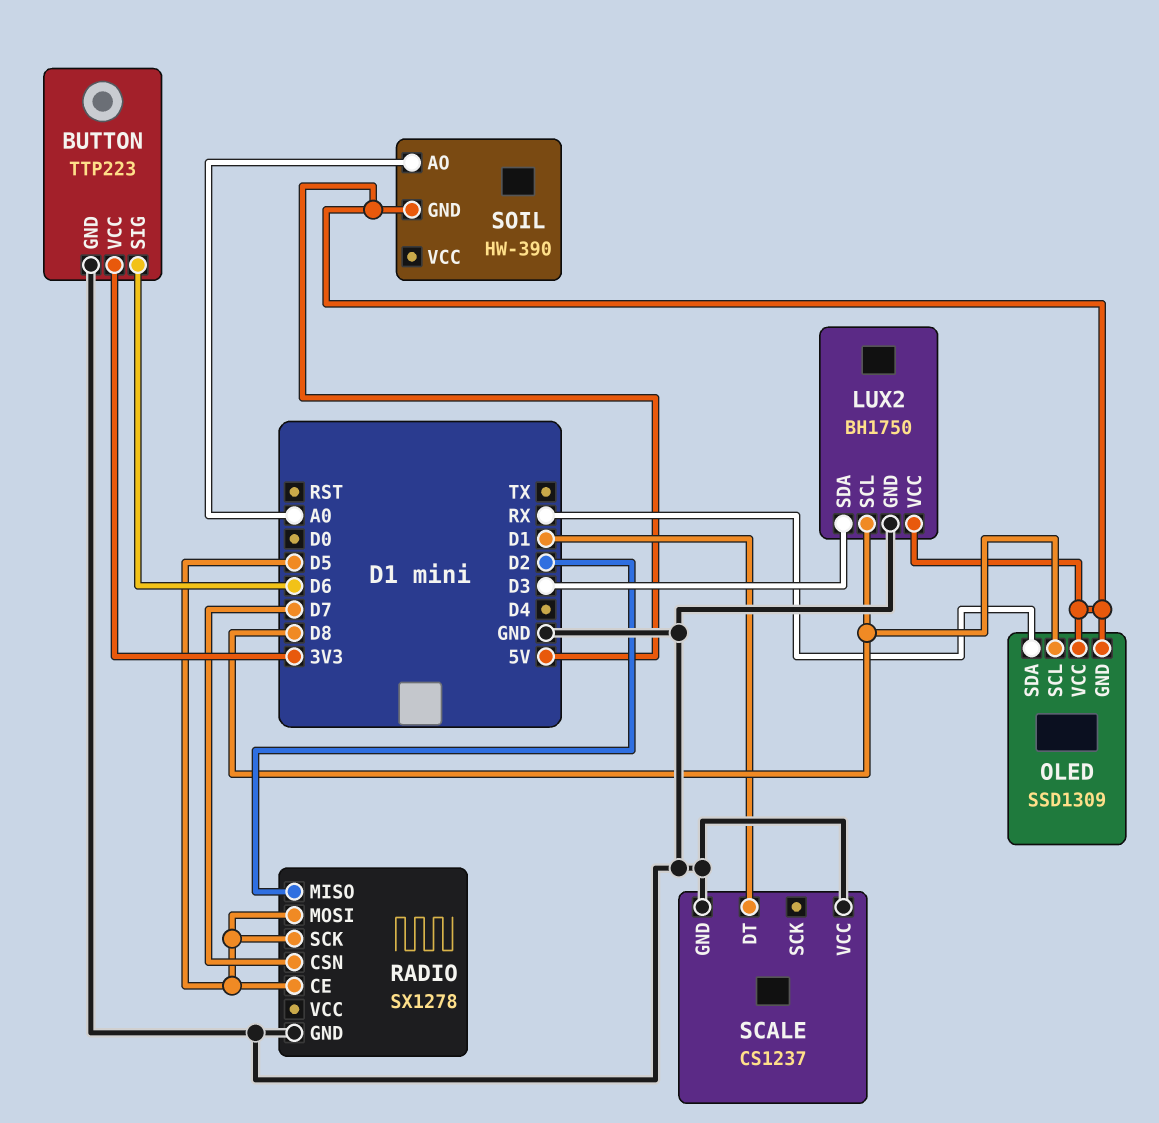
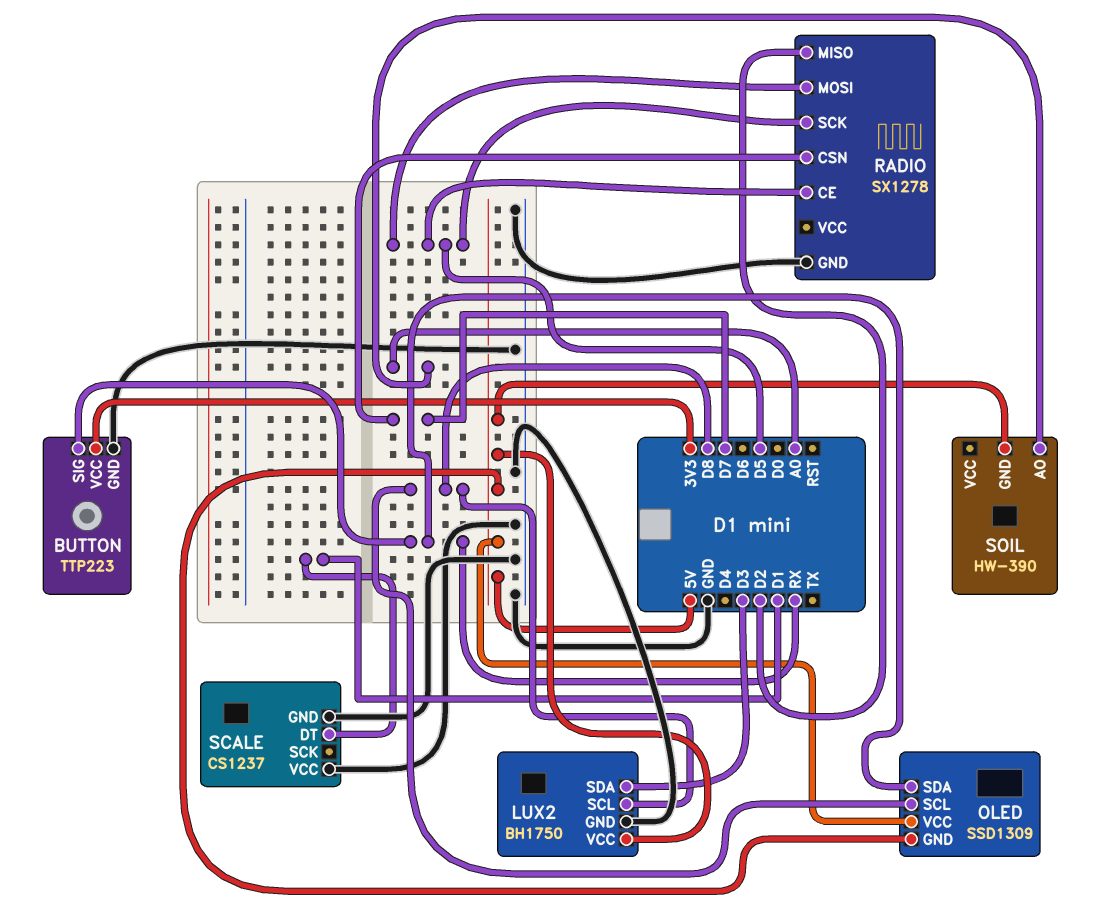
BUTTON pin SIG: D6 -> RX

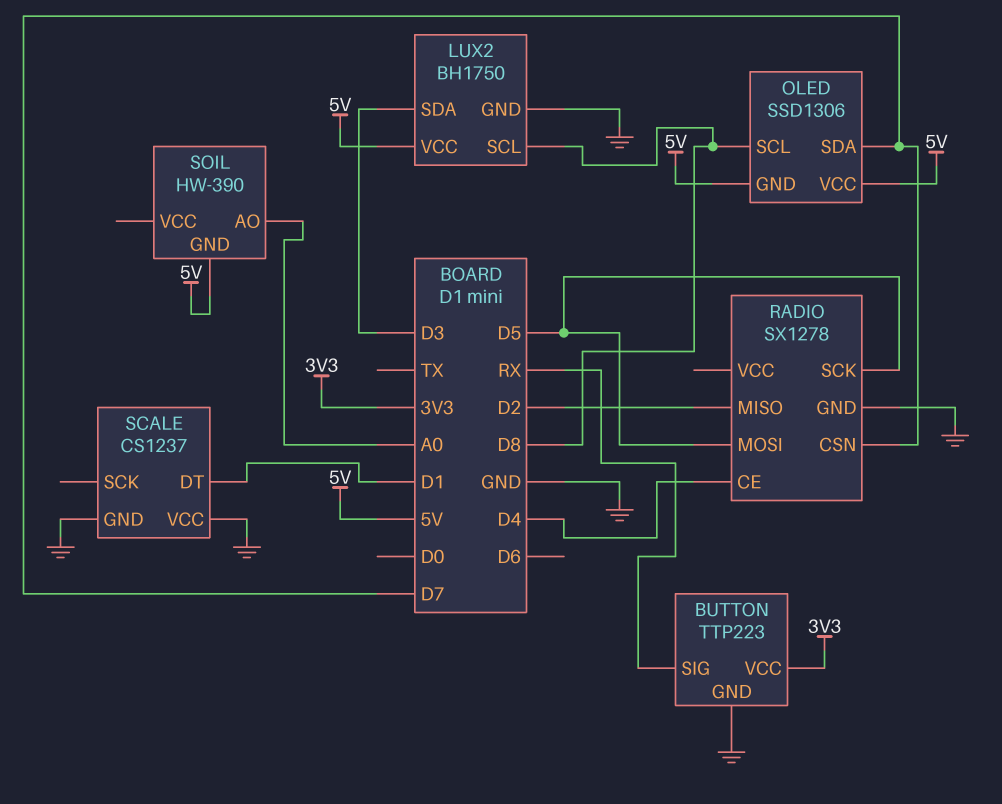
OLED: SSD1309 -> SSD1306
OLED pin SDA: RX -> D7
RADIO pin CE: D5 -> D4

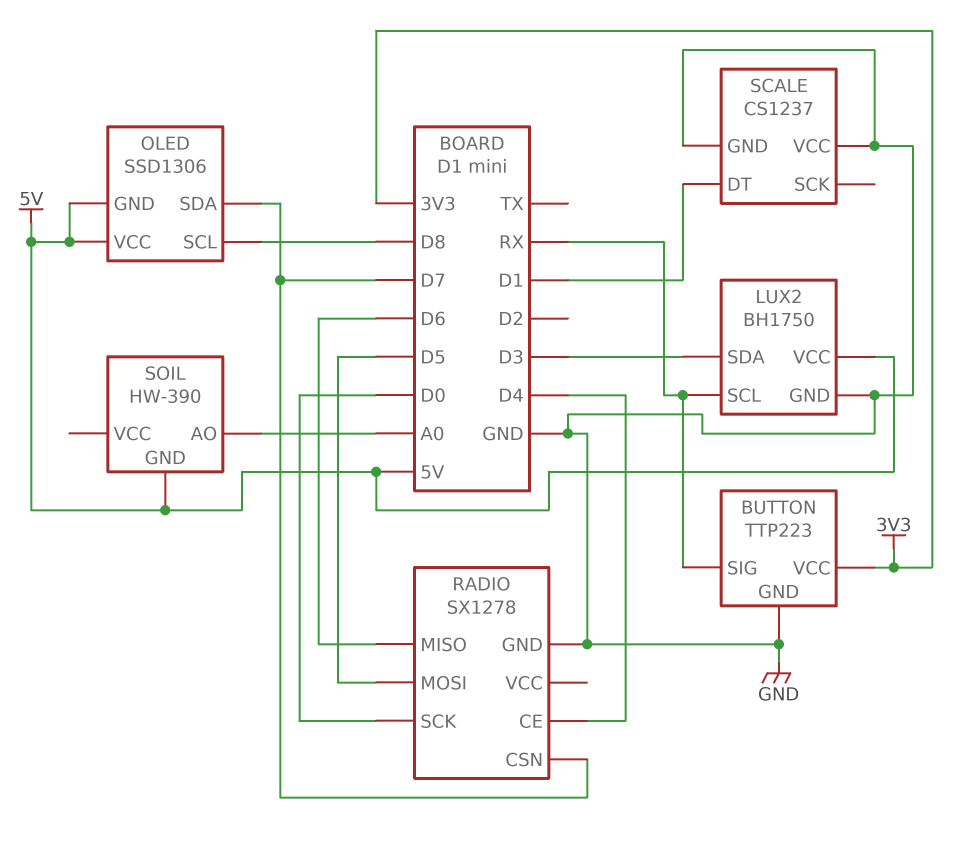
LUX2 pin SCL: D8 -> RX
RADIO pin MISO: D2 -> D6
RADIO pin SCK: D5 -> D0

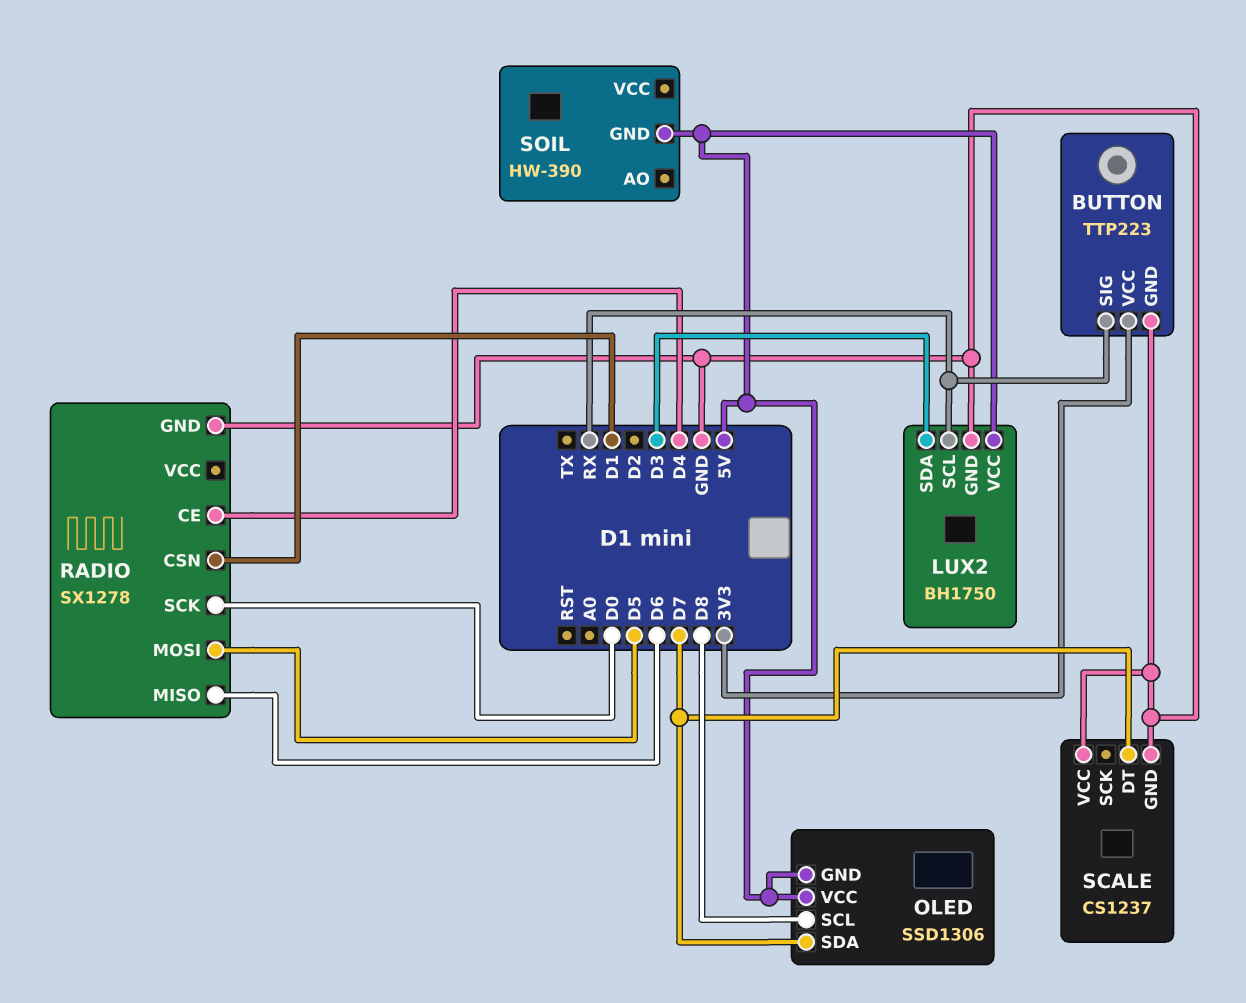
RADIO pin CSN: D7 -> D1
SCALE pin DT: D1 -> D7
SOIL pin AO: A0 -> none

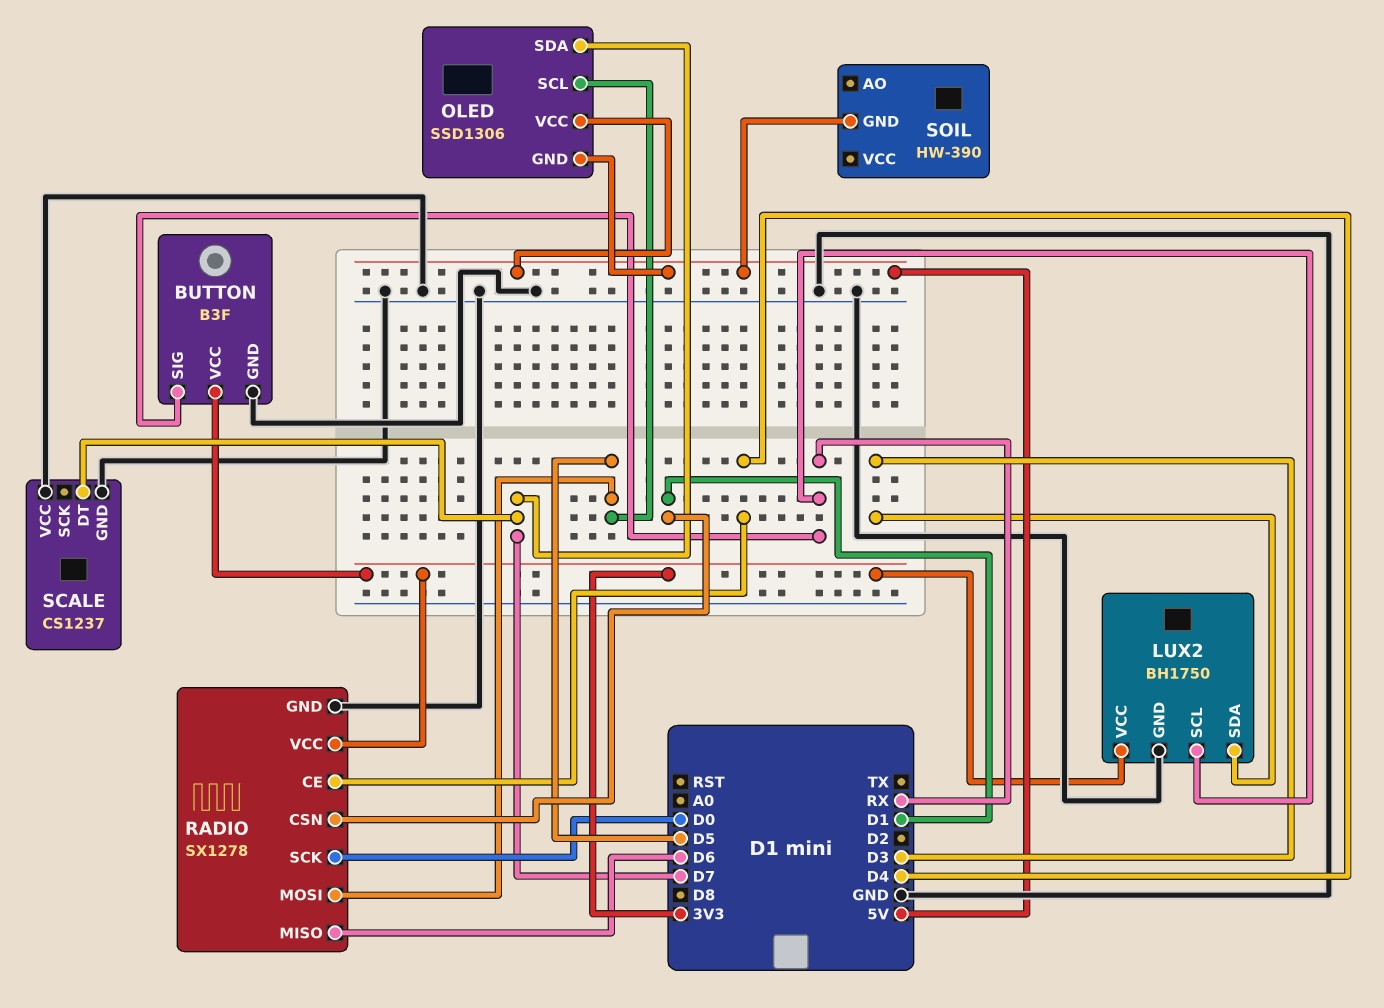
BUTTON: TTP223 -> B3F
LUX2 pin VCC: 5V -> 3V3
OLED pin SCL: D8 -> D5
RADIO pin VCC: none -> 3V3

